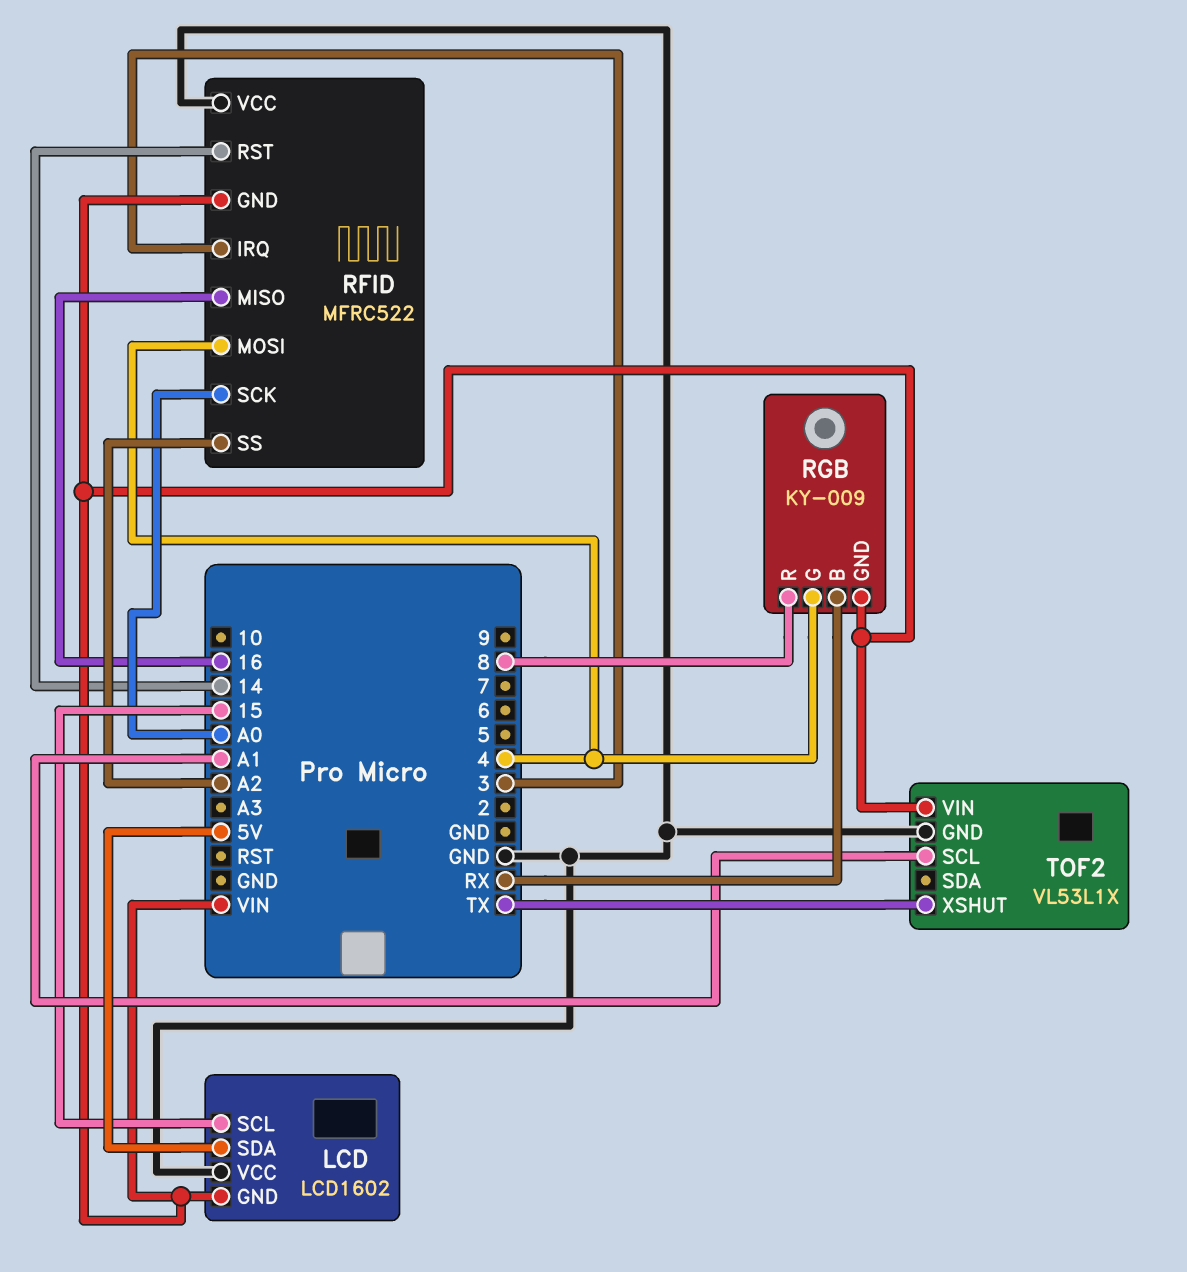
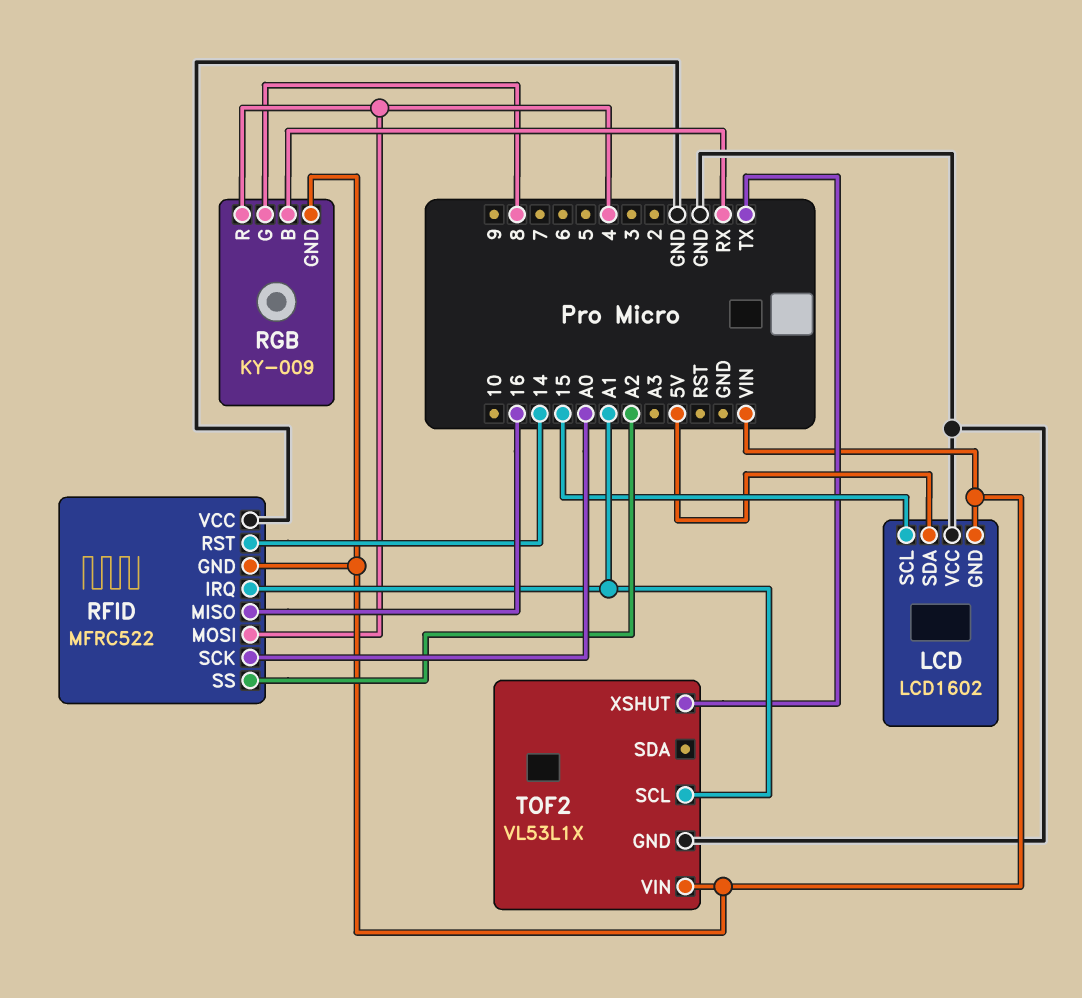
RFID pin IRQ: 3 -> A1
RGB pin G: 4 -> 8
RGB pin R: 8 -> 4

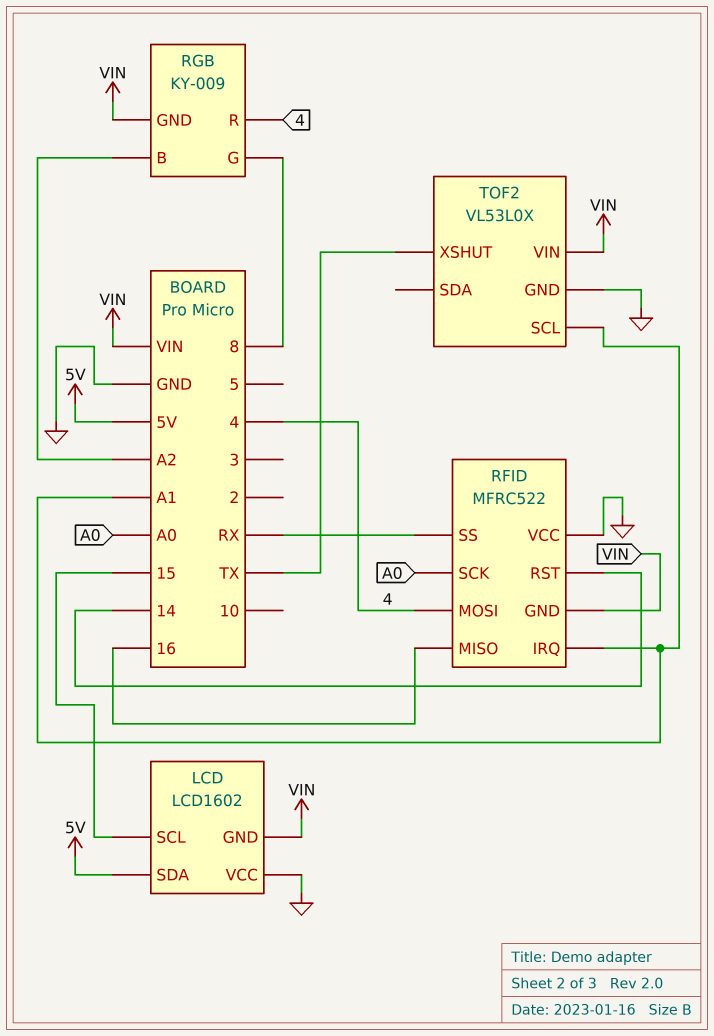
RFID pin SS: A2 -> RX
RGB pin B: RX -> A2
TOF2: VL53L1X -> VL53L0X

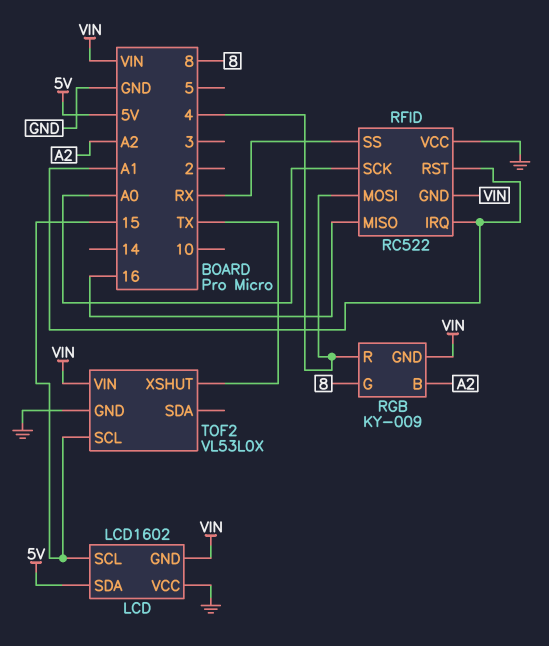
RFID: MFRC522 -> RC522
RFID pin RST: 14 -> A1
TOF2 pin SCL: A1 -> 15

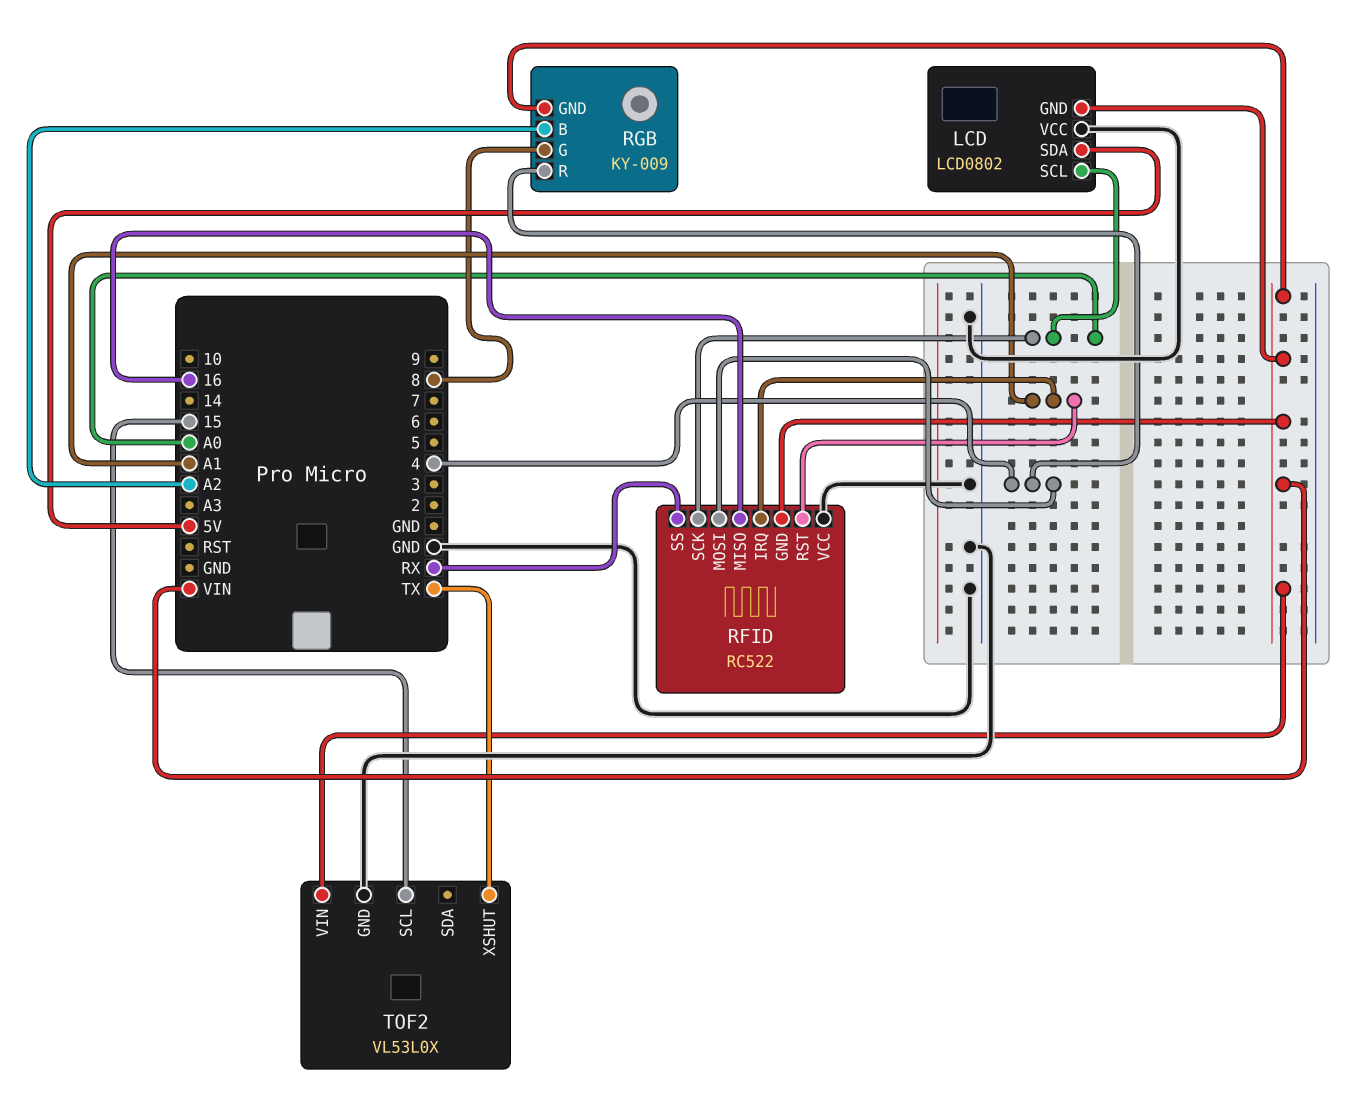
LCD: LCD1602 -> LCD0802
LCD pin SCL: 15 -> A0

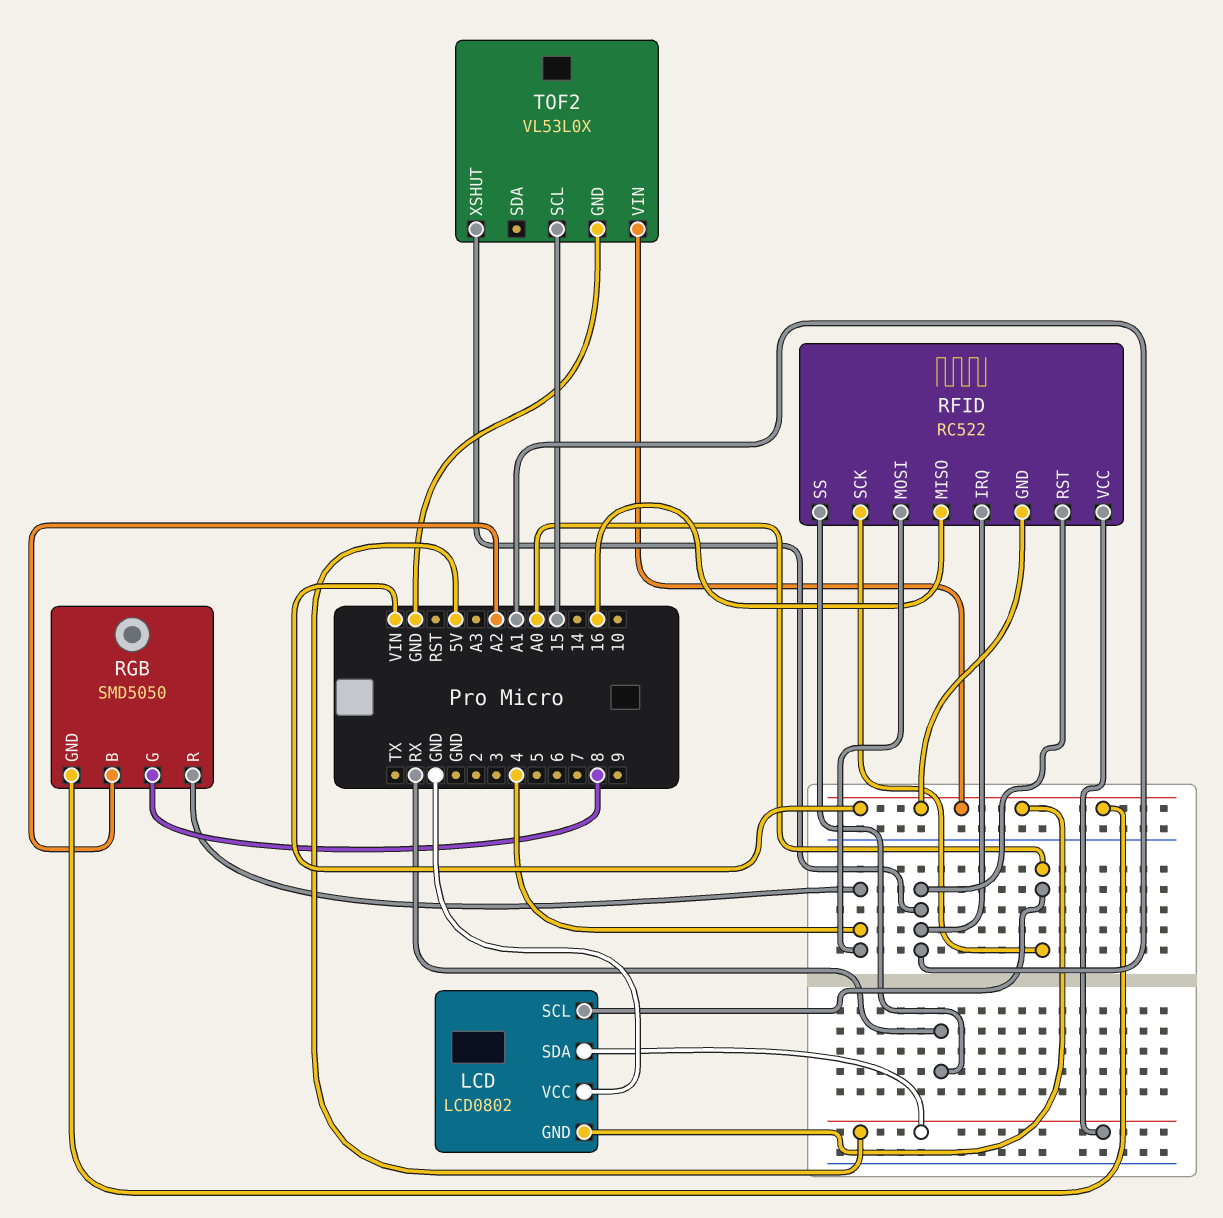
RFID pin VCC: GND -> 5V
RGB: KY-009 -> SMD5050
TOF2 pin XSHUT: TX -> A1

